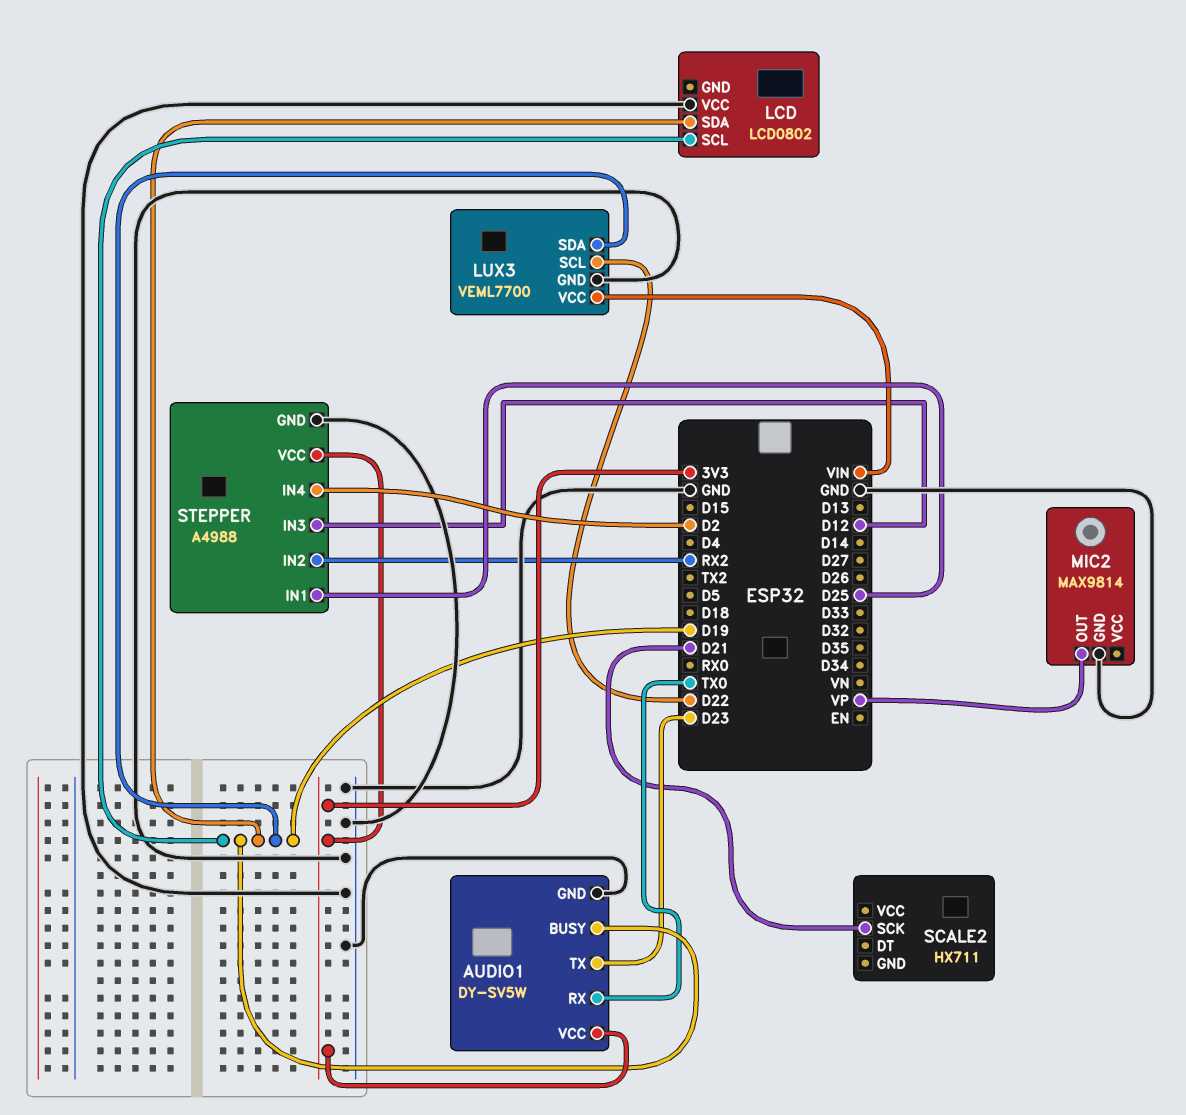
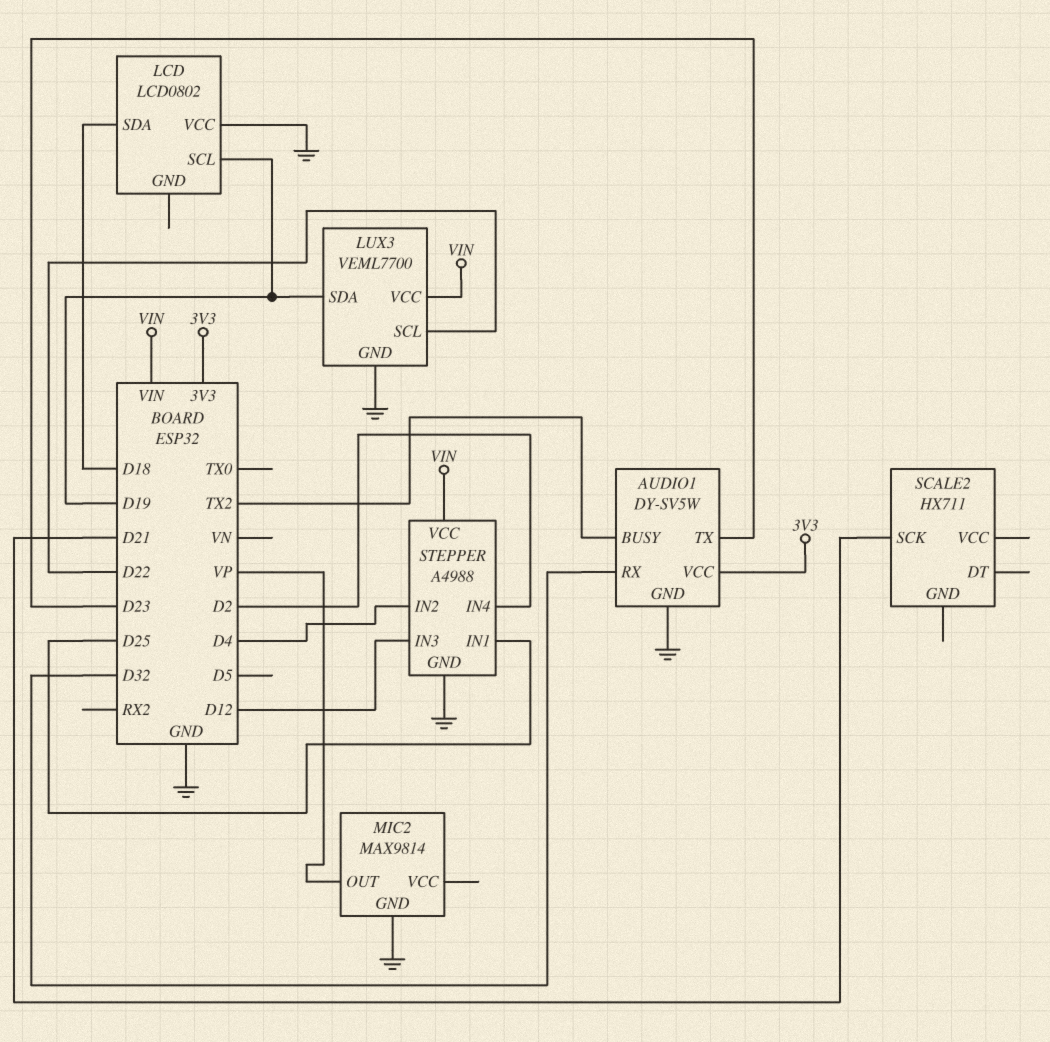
AUDIO1 pin BUSY: D19 -> TX2
AUDIO1 pin RX: TX0 -> D32
LCD pin SDA: D19 -> D18
STEPPER pin IN2: RX2 -> D4
STEPPER pin VCC: 3V3 -> VIN

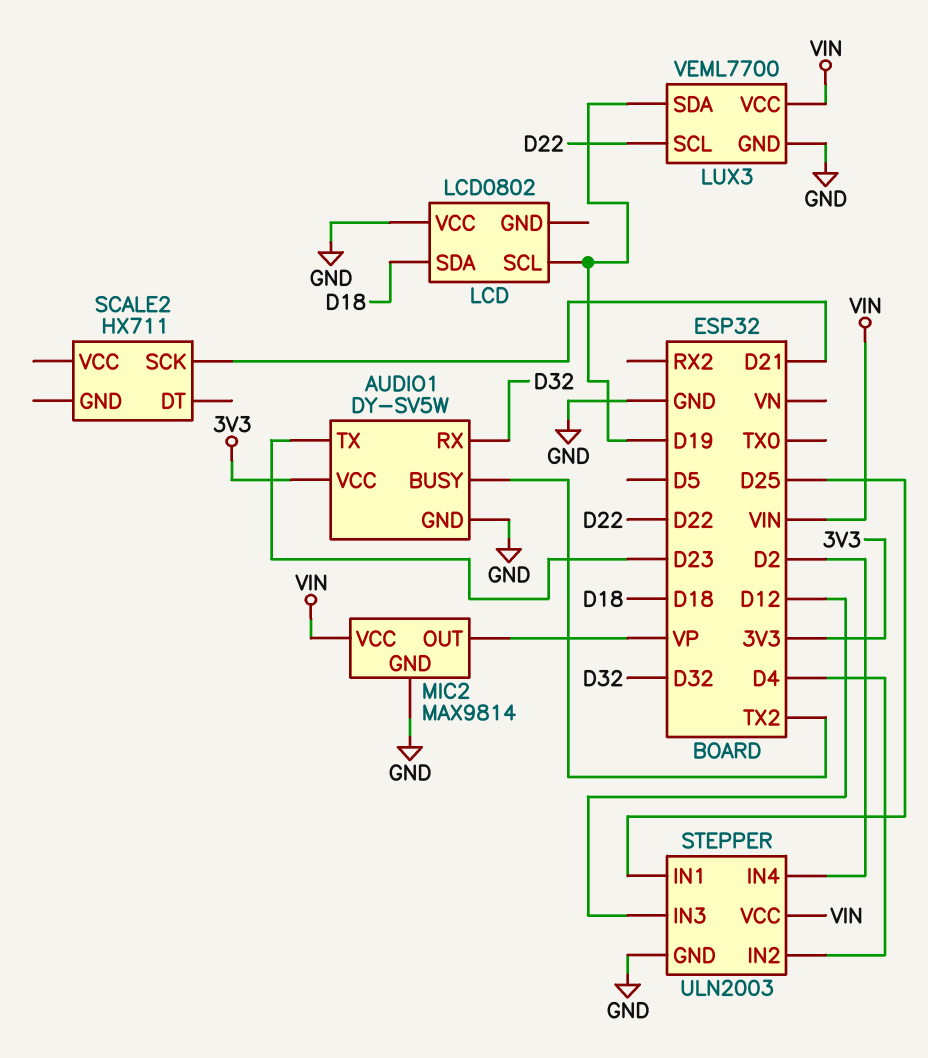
MIC2 pin VCC: none -> VIN
STEPPER: A4988 -> ULN2003

